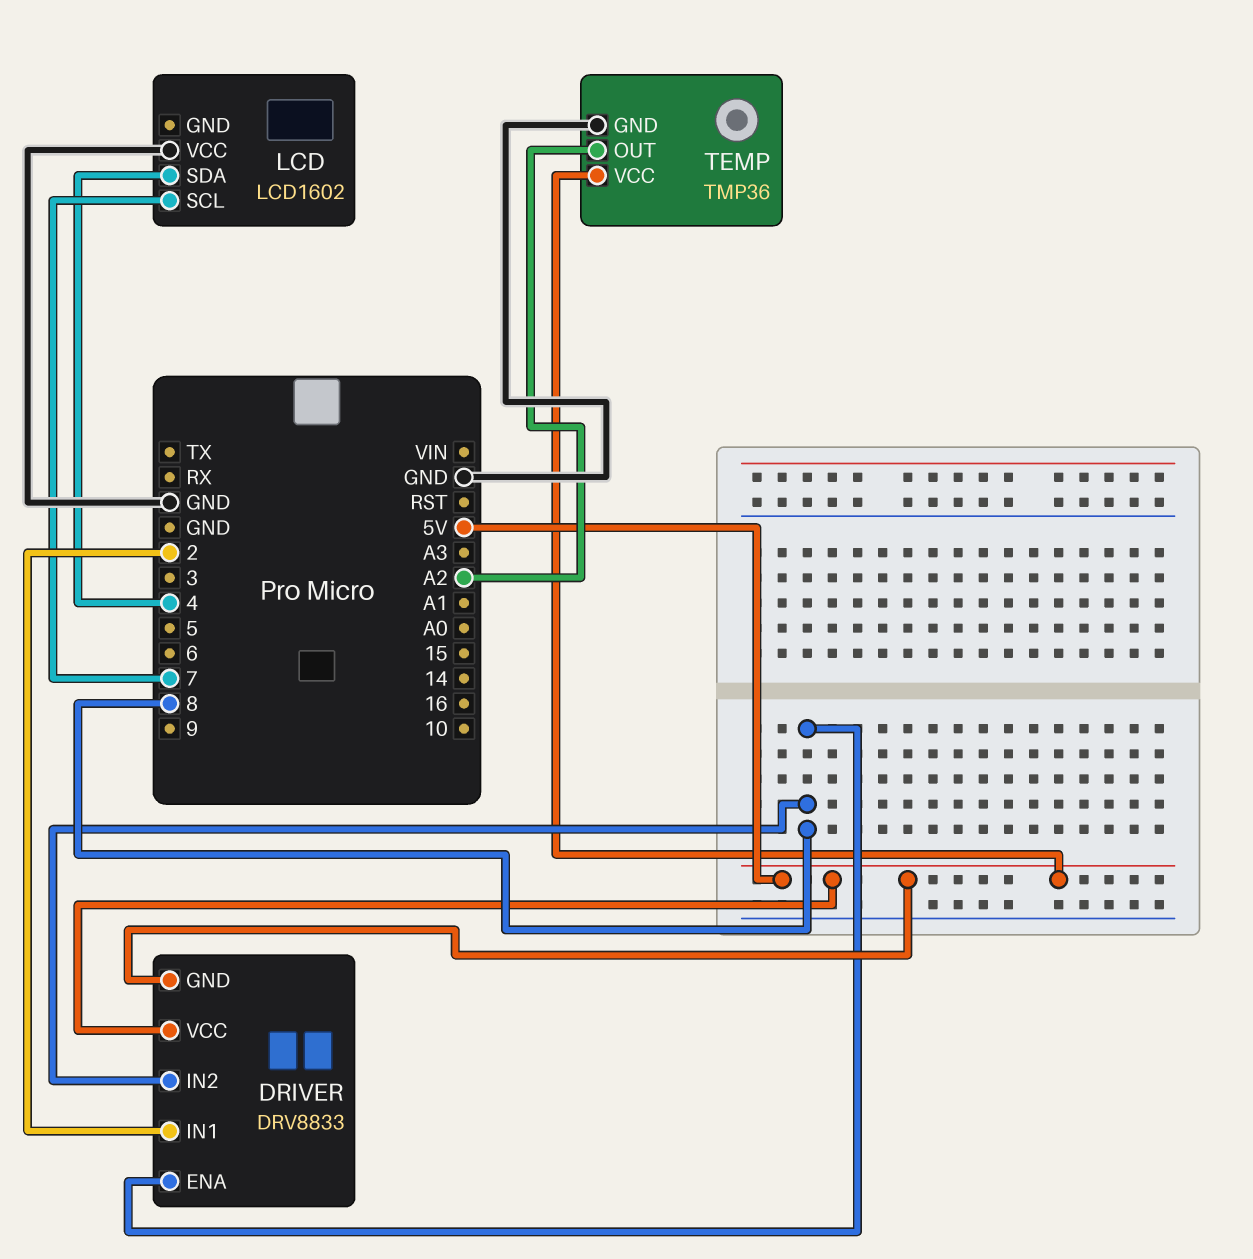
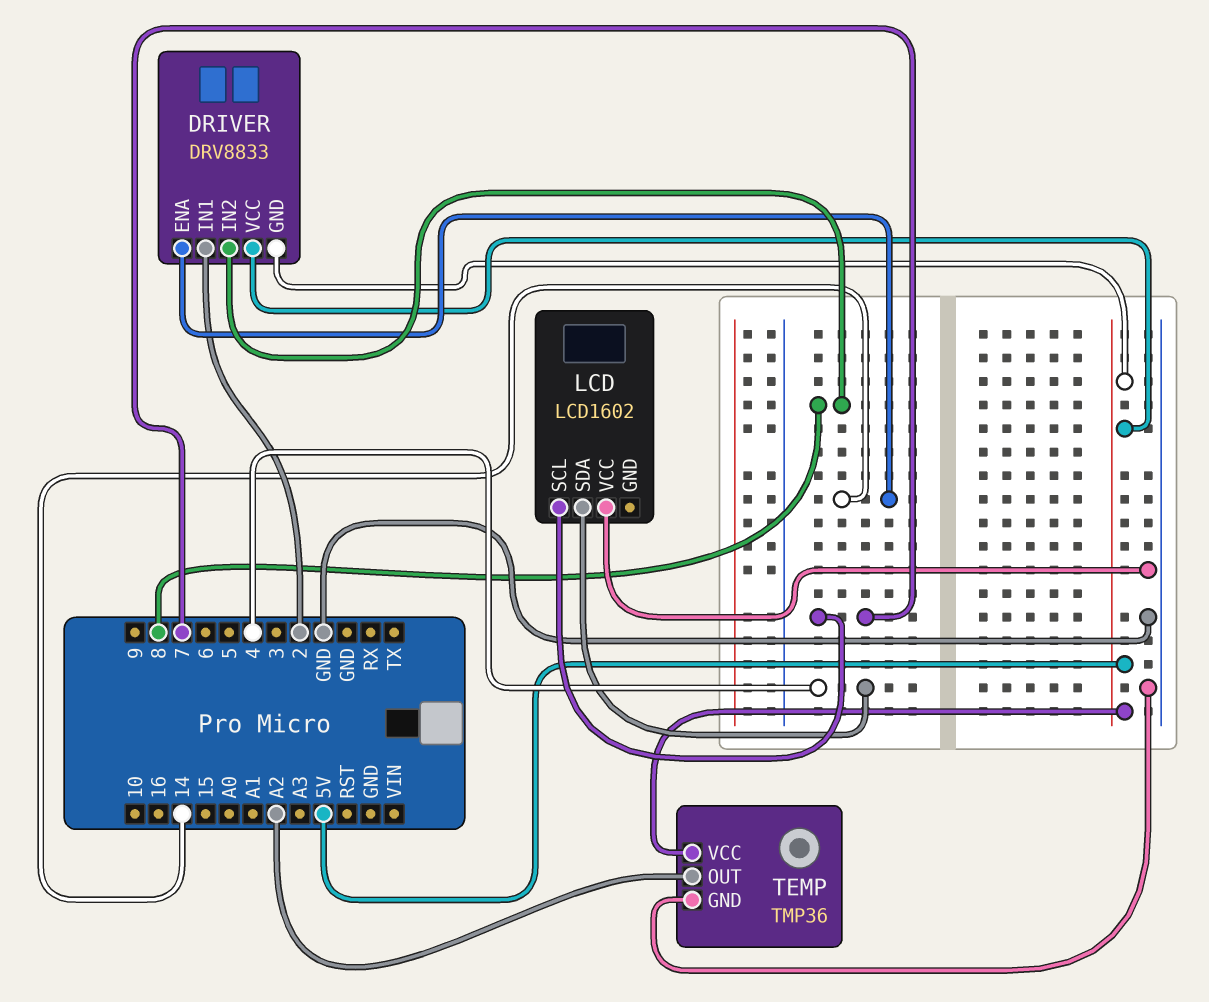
DRIVER pin ENA: 8 -> 14

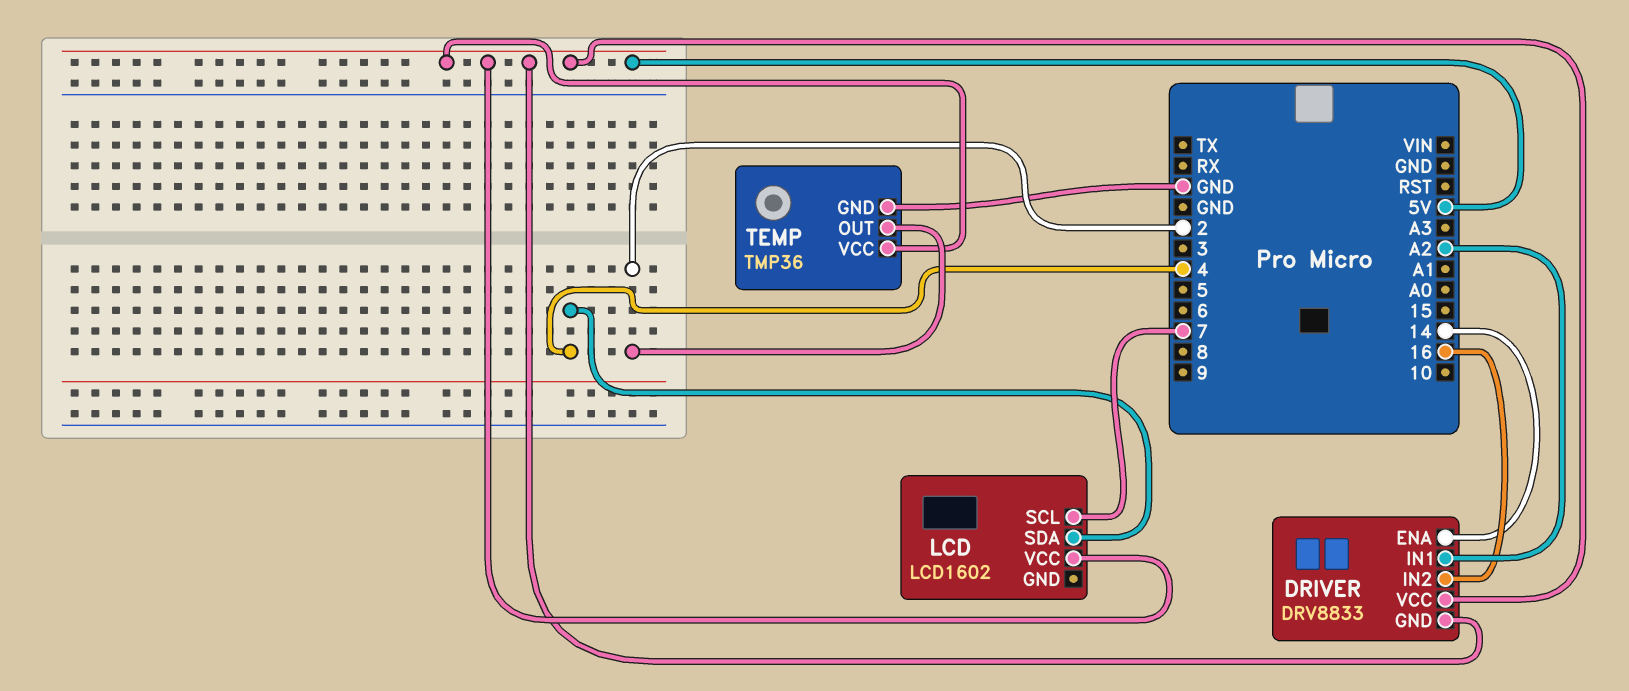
DRIVER pin IN1: 2 -> A2
DRIVER pin IN2: 8 -> 16
LCD pin VCC: GND -> 5V
TEMP pin OUT: A2 -> 2

